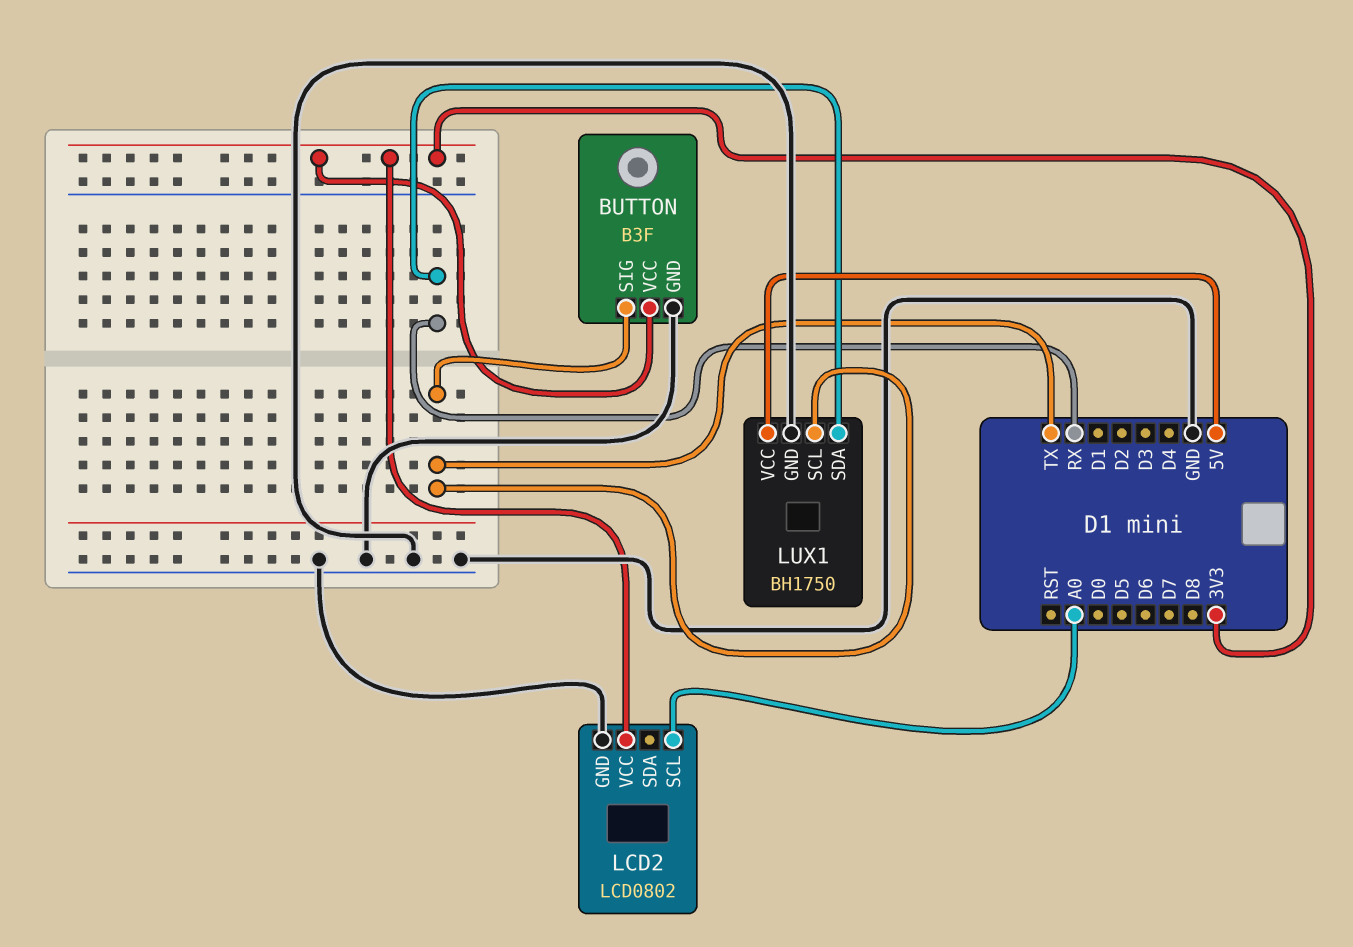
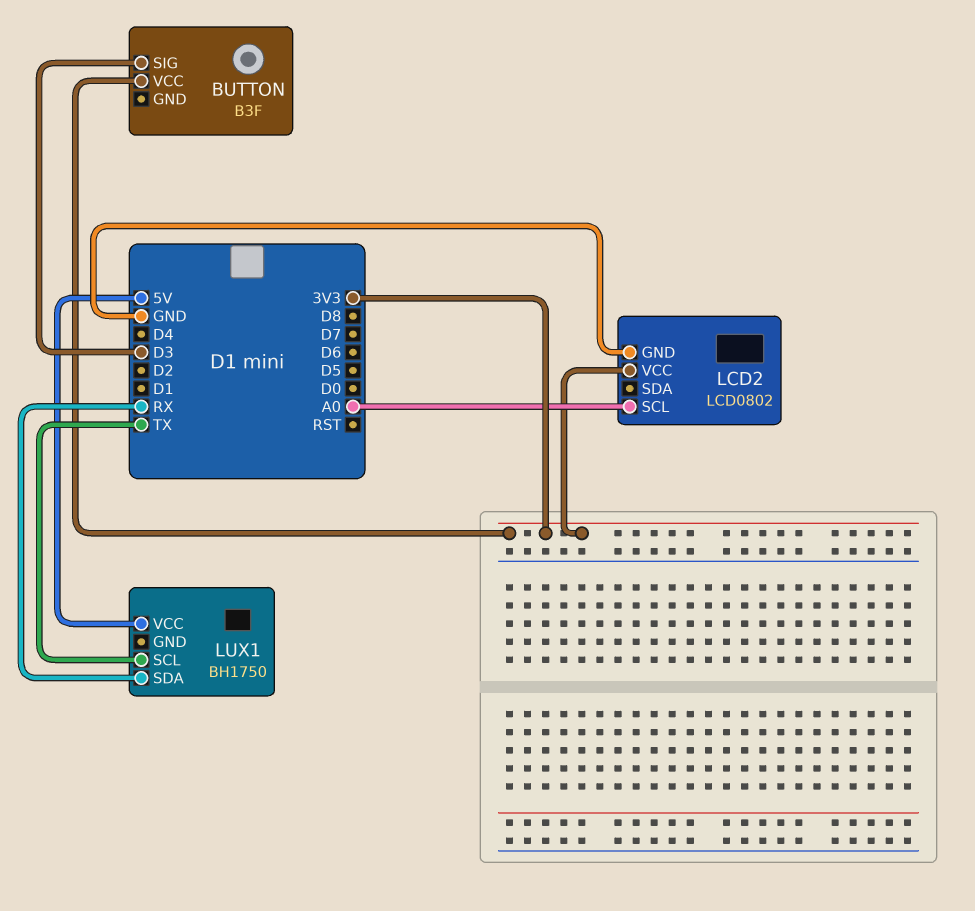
BUTTON pin GND: GND -> none
BUTTON pin SIG: TX -> D3
LUX1 pin GND: GND -> none

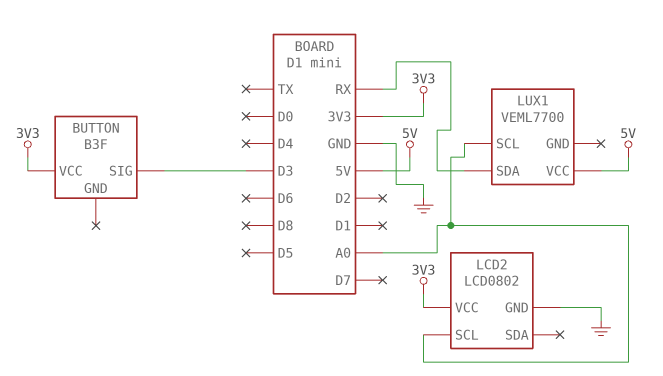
LUX1: BH1750 -> VEML7700
LUX1 pin SCL: TX -> A0

